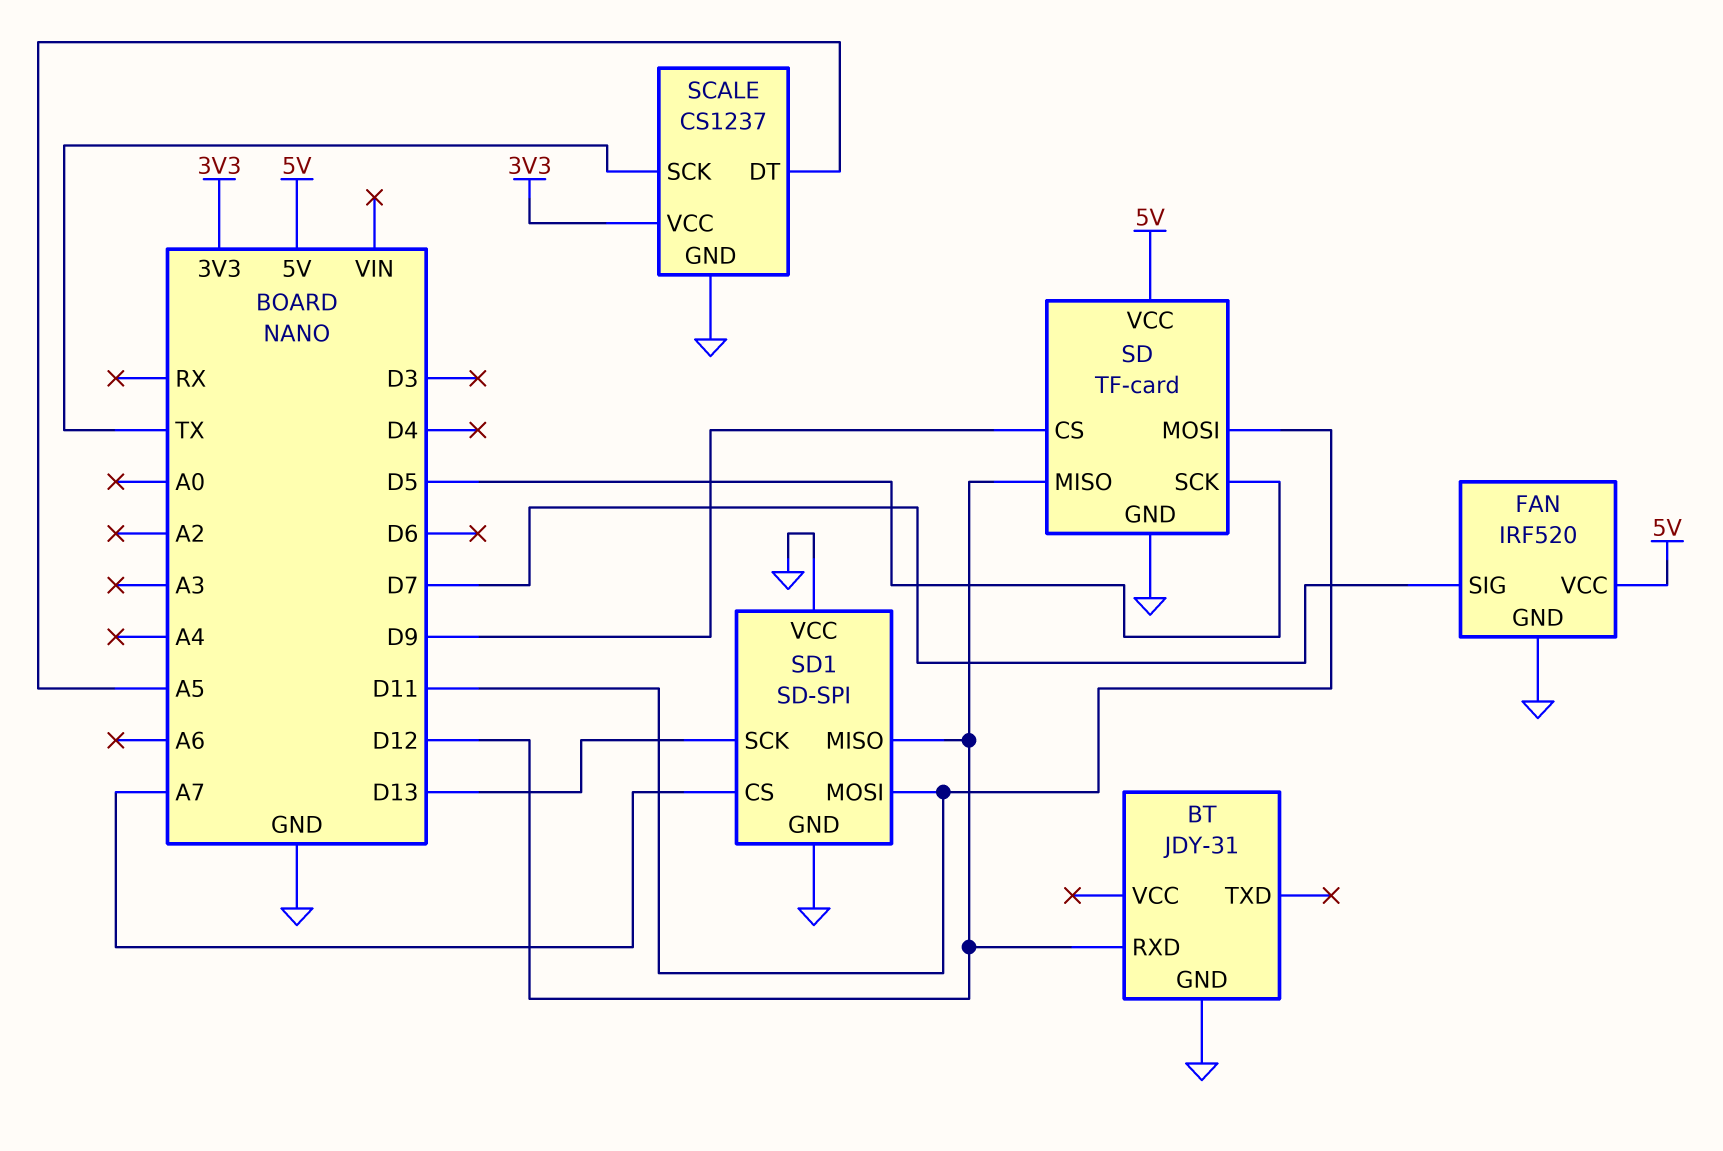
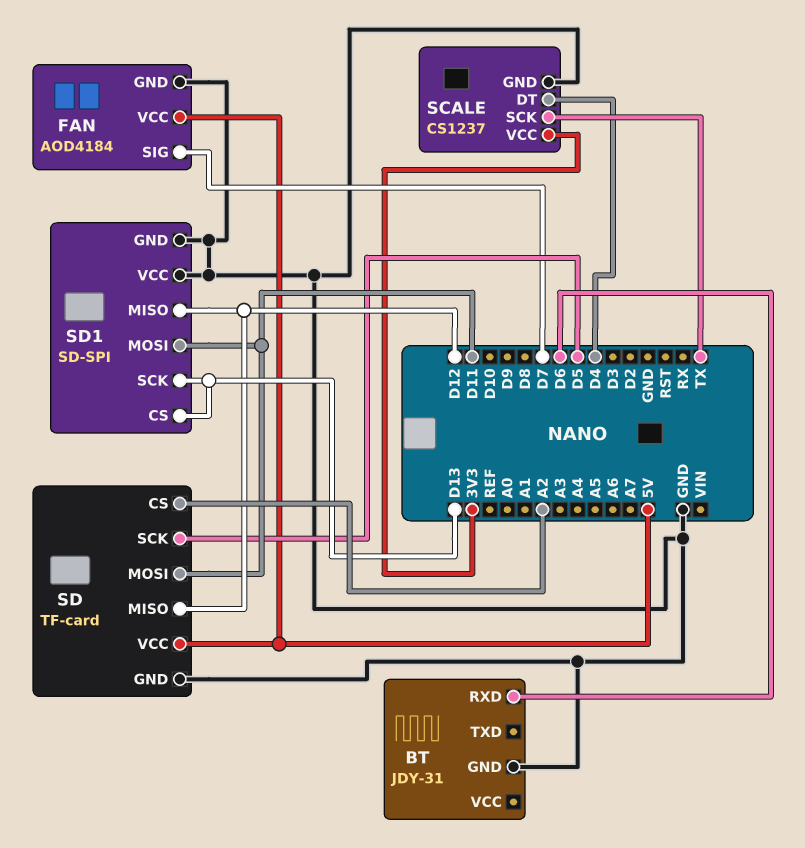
BT pin RXD: D12 -> D6
FAN: IRF520 -> AOD4184
SCALE pin DT: A5 -> D4
SD pin CS: D9 -> A2
SD1 pin CS: A7 -> D13

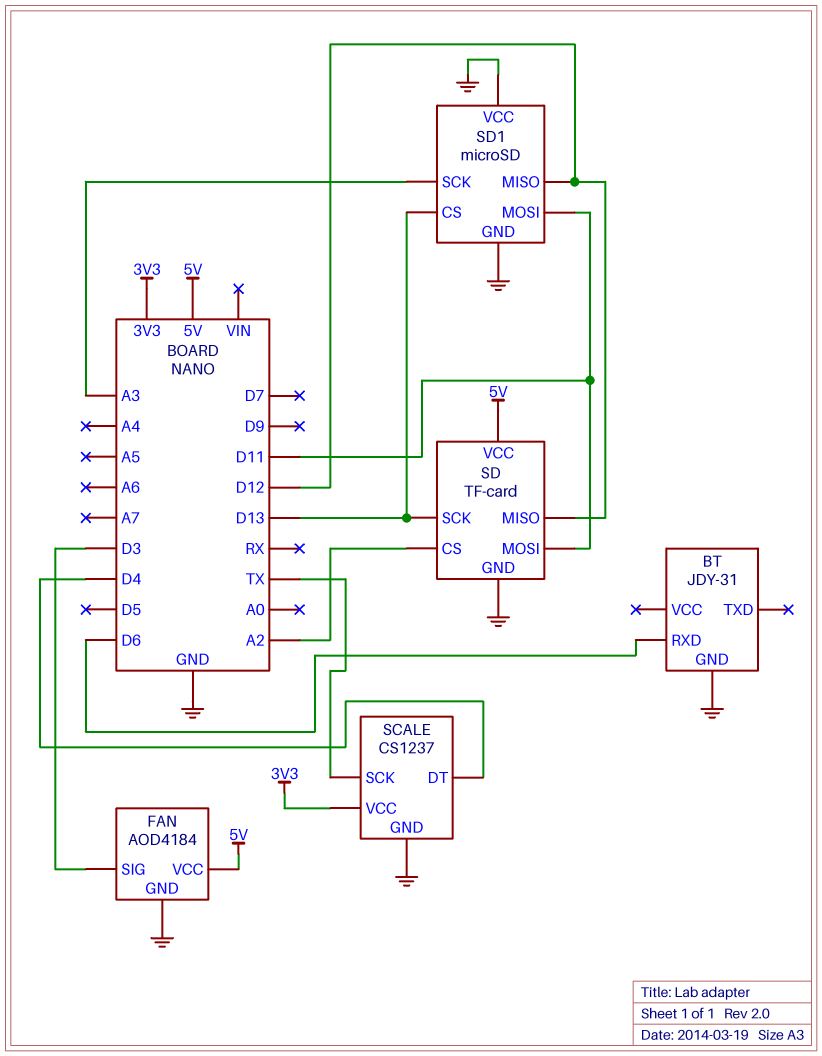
FAN pin SIG: D7 -> D3
SD pin SCK: D5 -> D13
SD1: SD-SPI -> microSD
SD1 pin SCK: D13 -> A3

